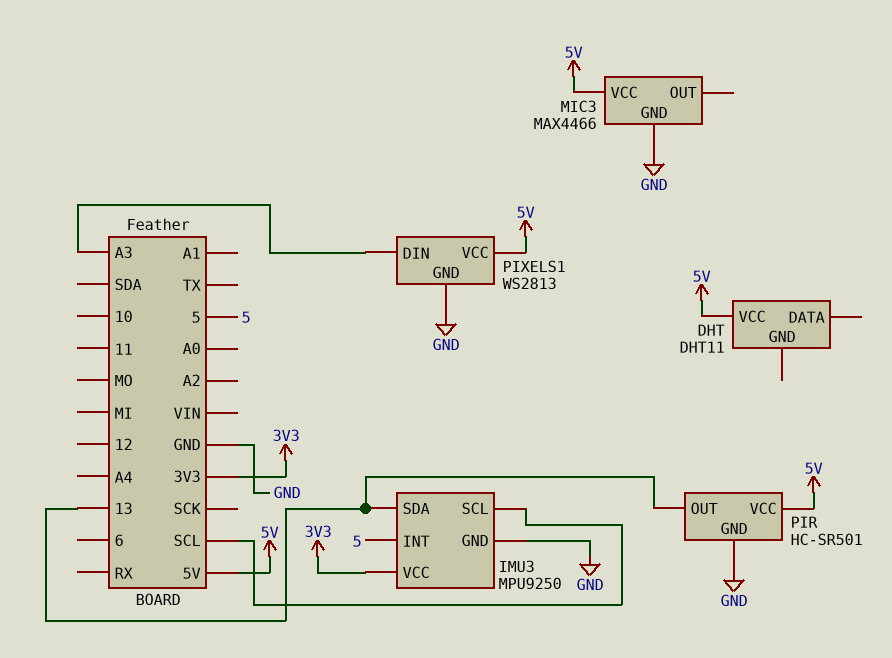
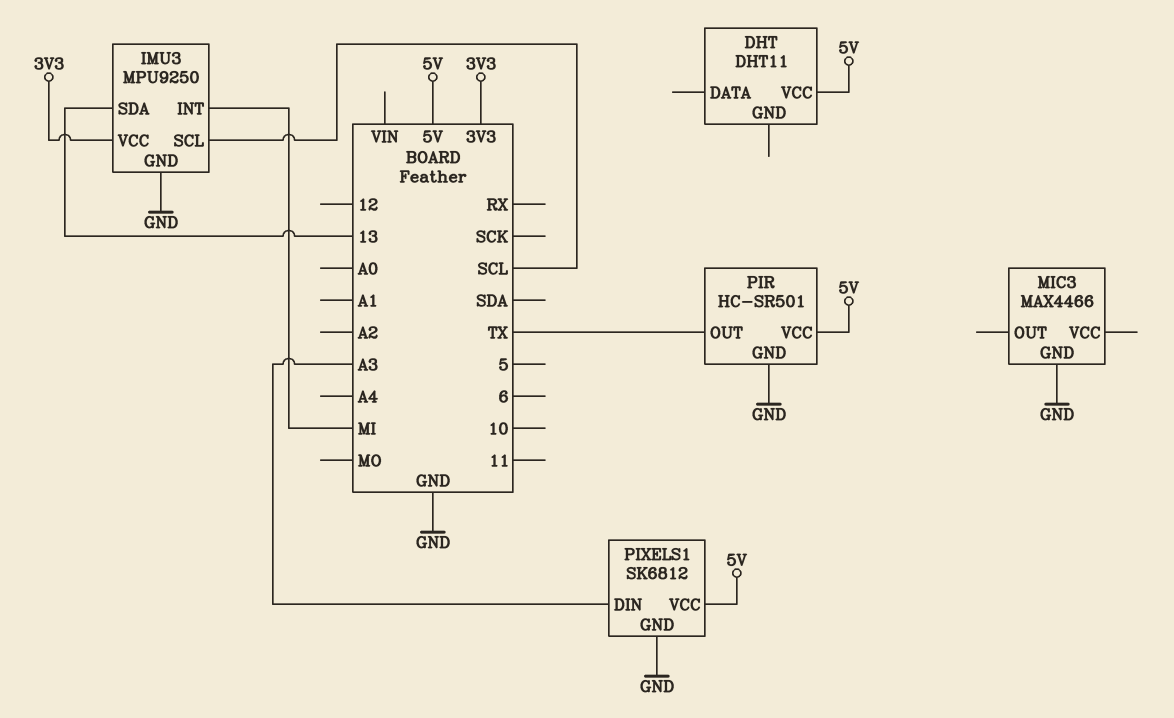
IMU3 pin INT: 5 -> MI
MIC3 pin VCC: 5V -> none
PIR pin OUT: 13 -> TX
PIXELS1: WS2813 -> SK6812

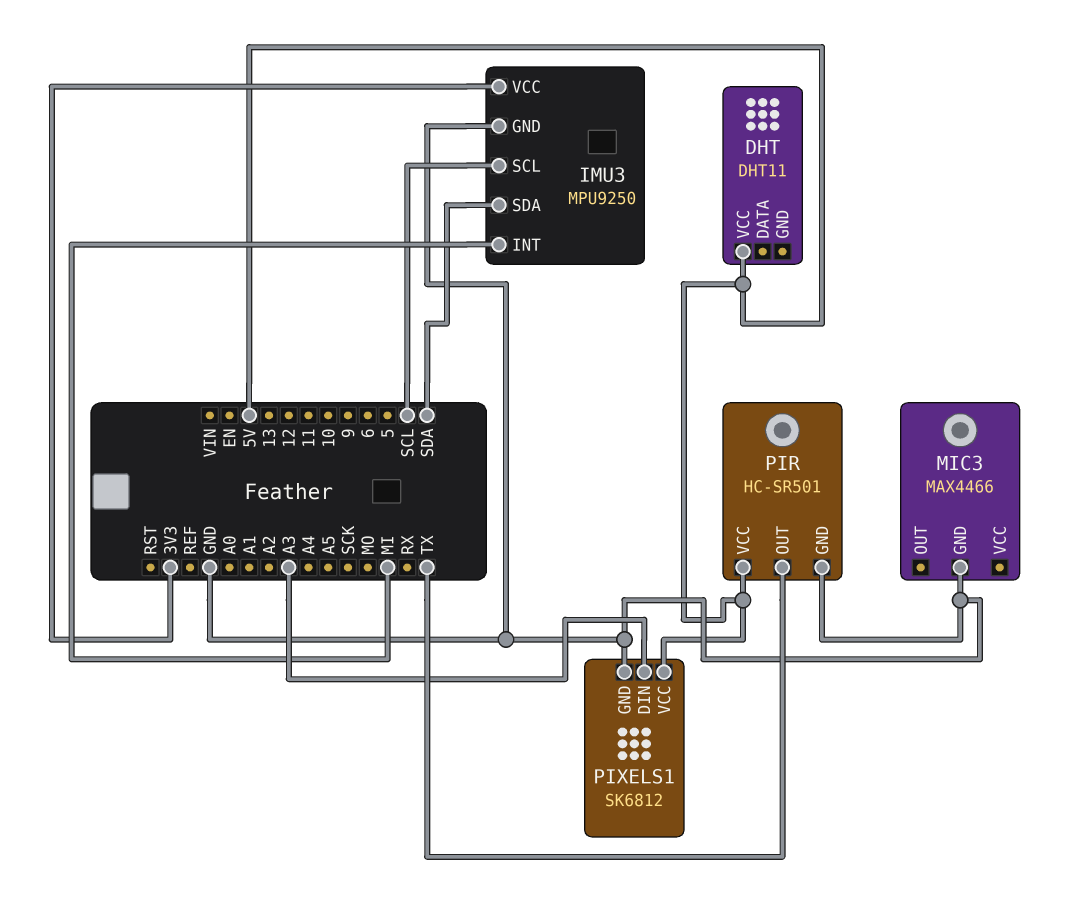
IMU3 pin SDA: 13 -> SDA

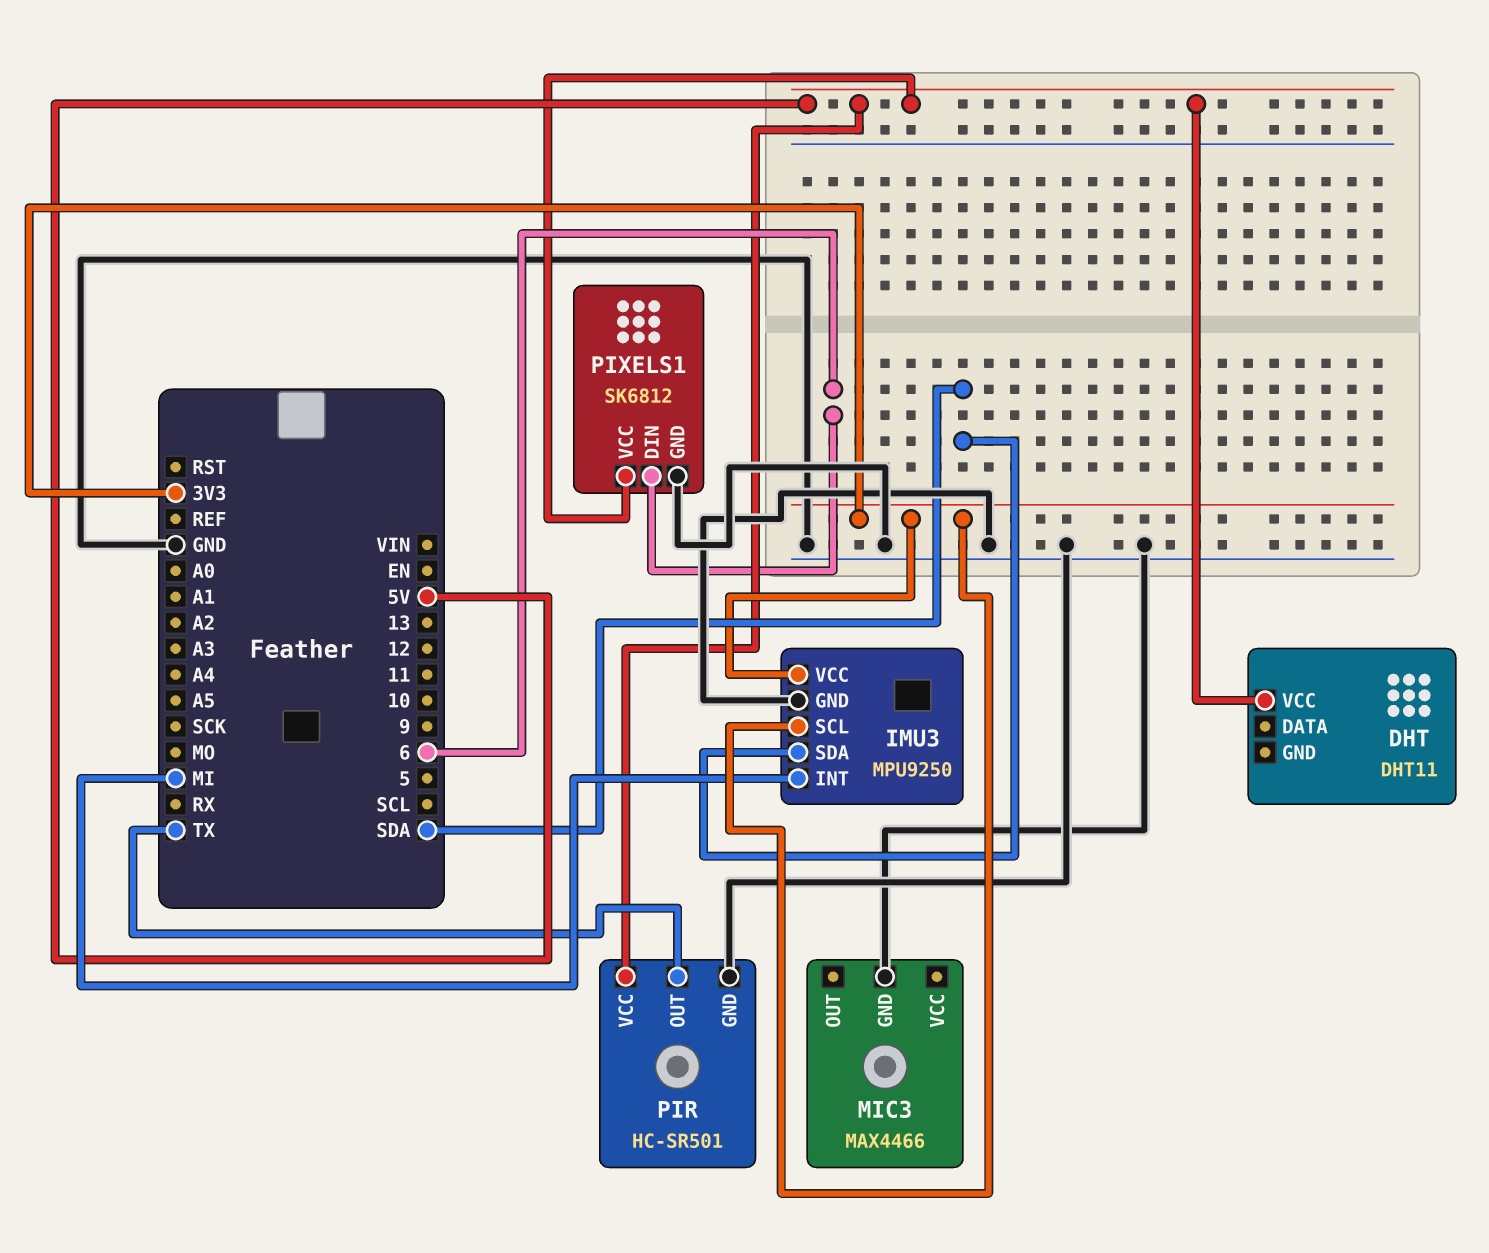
IMU3 pin SCL: SCL -> 3V3
PIXELS1 pin DIN: A3 -> 6

